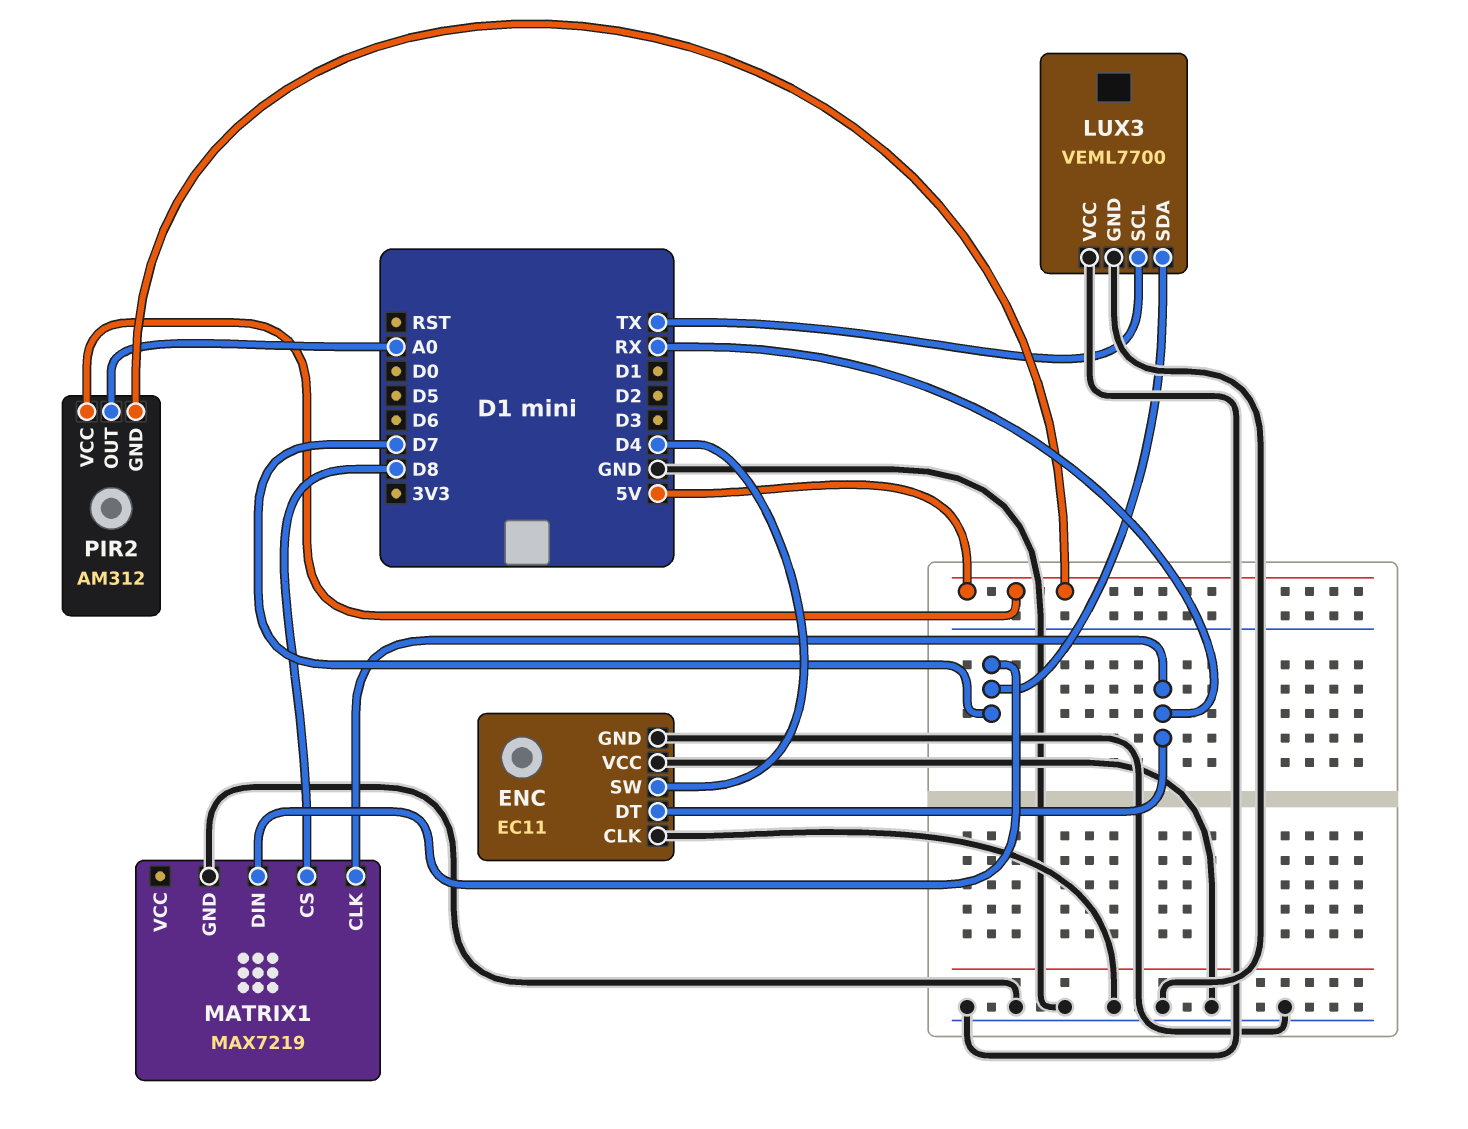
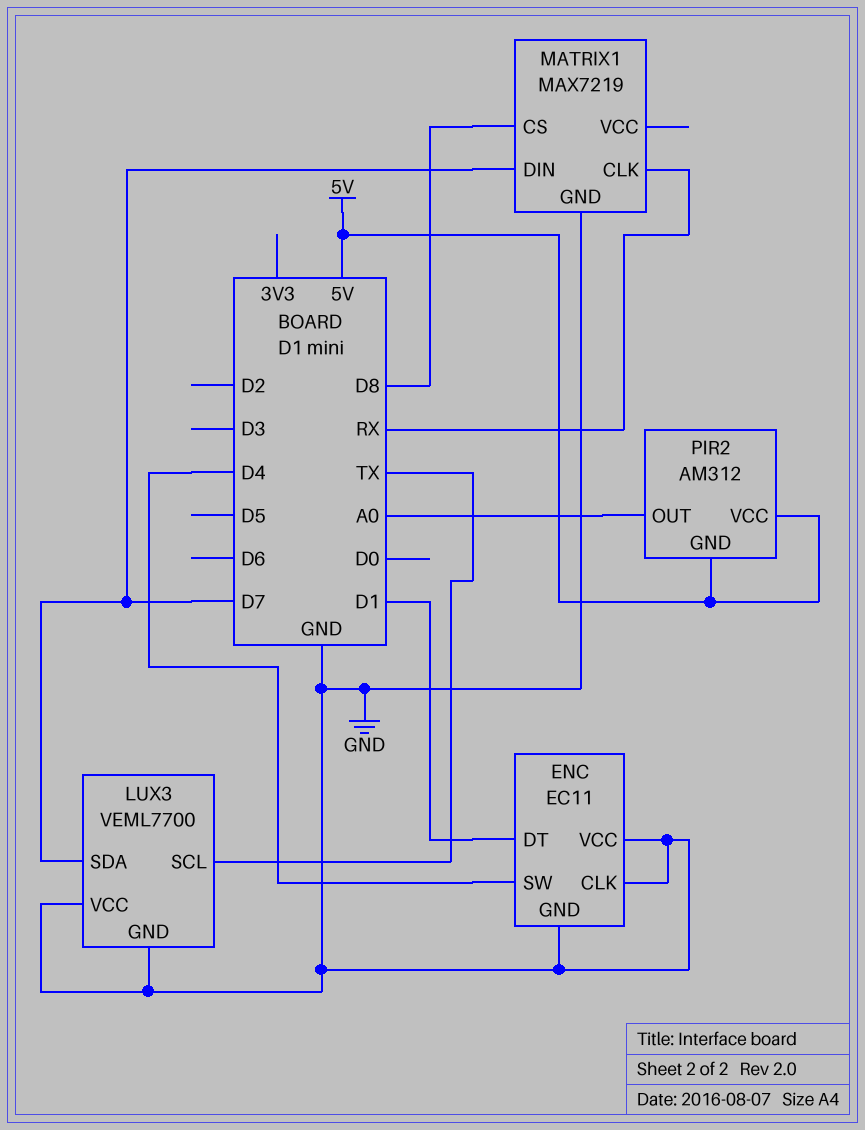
ENC pin DT: RX -> D1

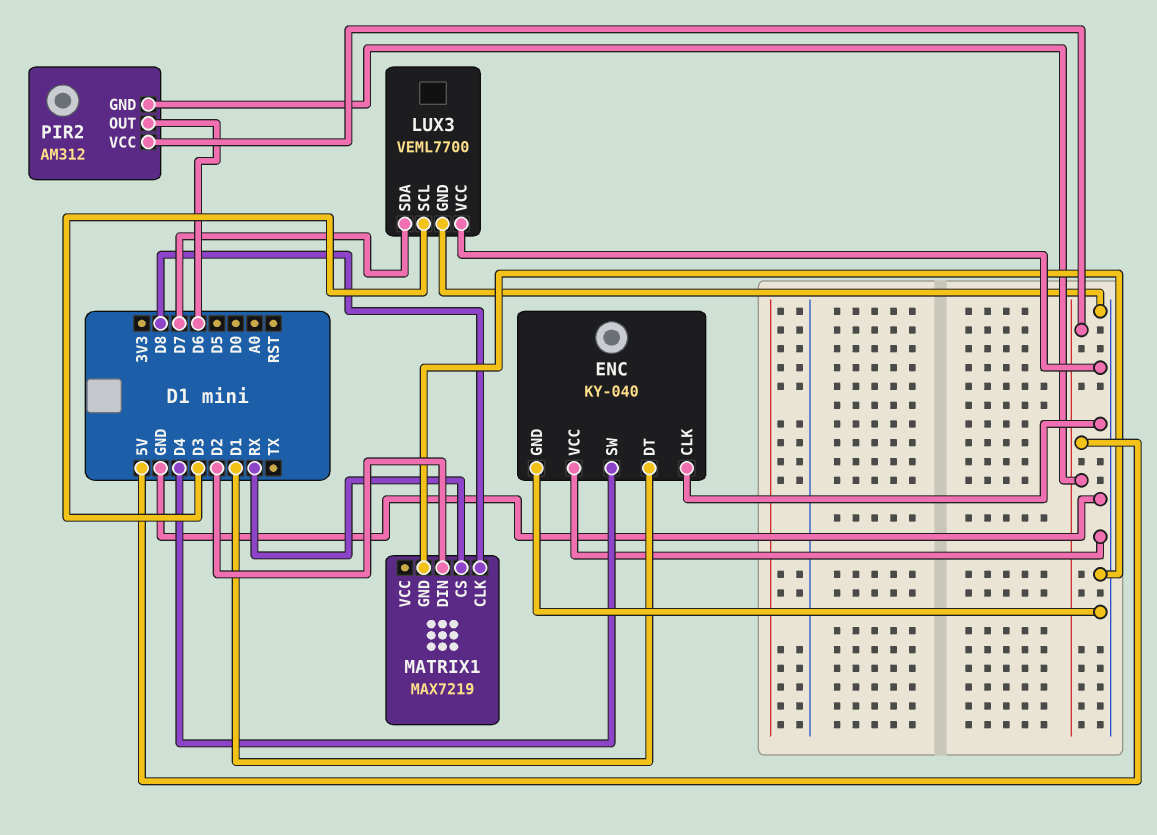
ENC: EC11 -> KY-040
LUX3 pin SCL: TX -> D3
MATRIX1 pin CLK: RX -> D8
MATRIX1 pin CS: D8 -> RX
MATRIX1 pin DIN: D7 -> D2
PIR2 pin OUT: A0 -> D6

